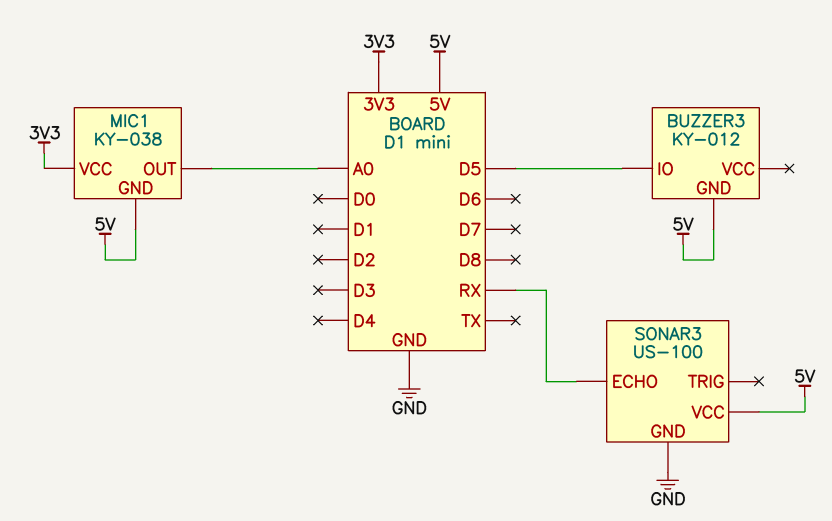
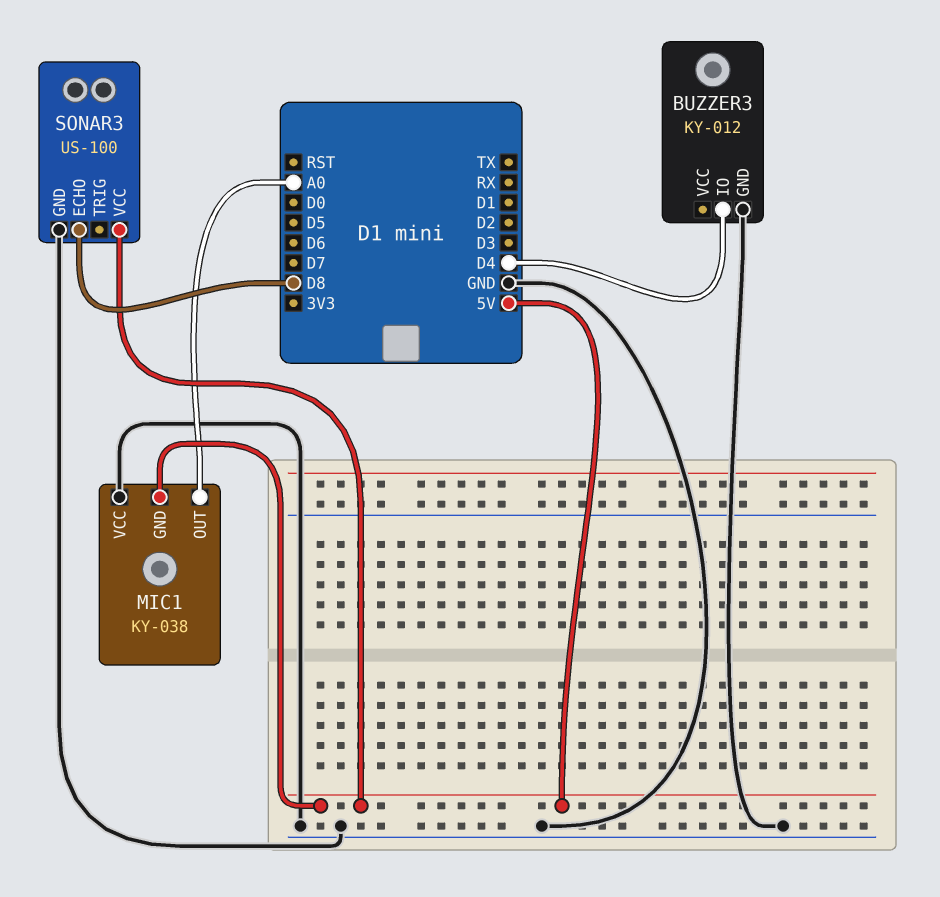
BUZZER3 pin GND: 5V -> GND
BUZZER3 pin IO: D5 -> D4
MIC1 pin VCC: 3V3 -> GND
SONAR3 pin ECHO: RX -> D8

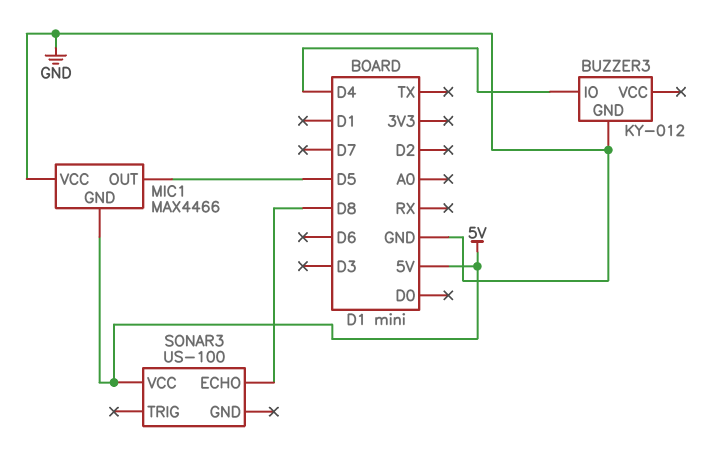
MIC1: KY-038 -> MAX4466
MIC1 pin OUT: A0 -> D5
SONAR3 pin GND: GND -> none

